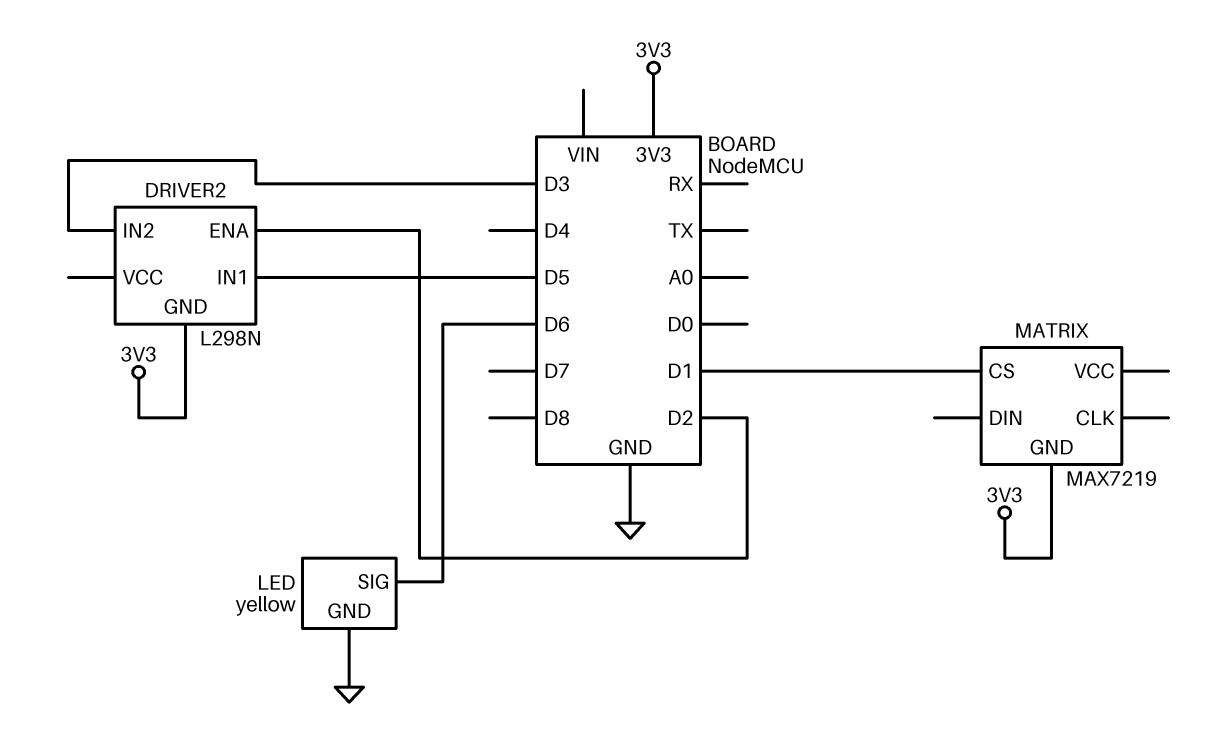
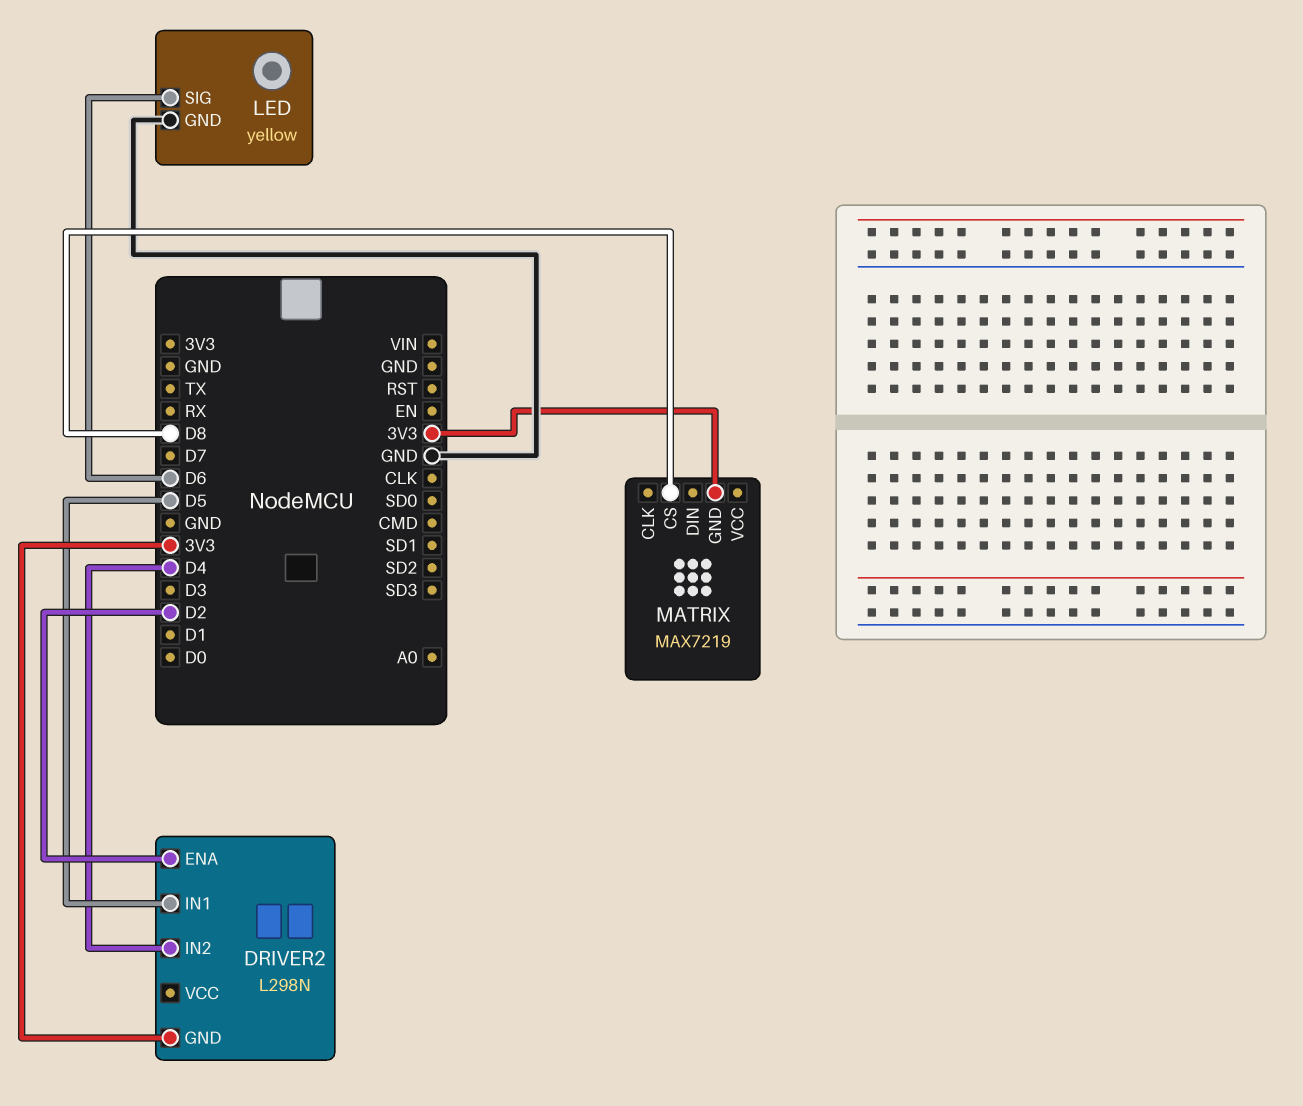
DRIVER2 pin IN2: D3 -> D4
MATRIX pin CS: D1 -> D8

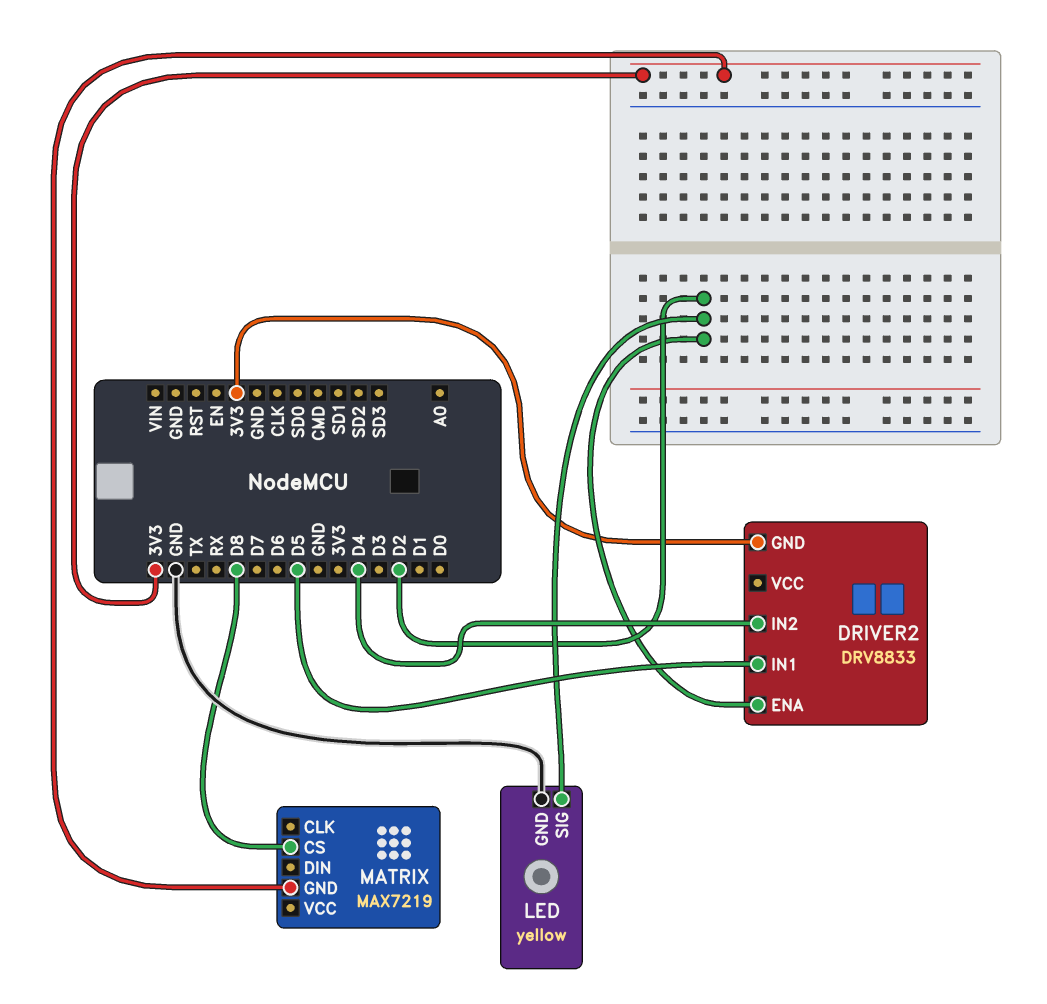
DRIVER2: L298N -> DRV8833
LED pin SIG: D6 -> D2

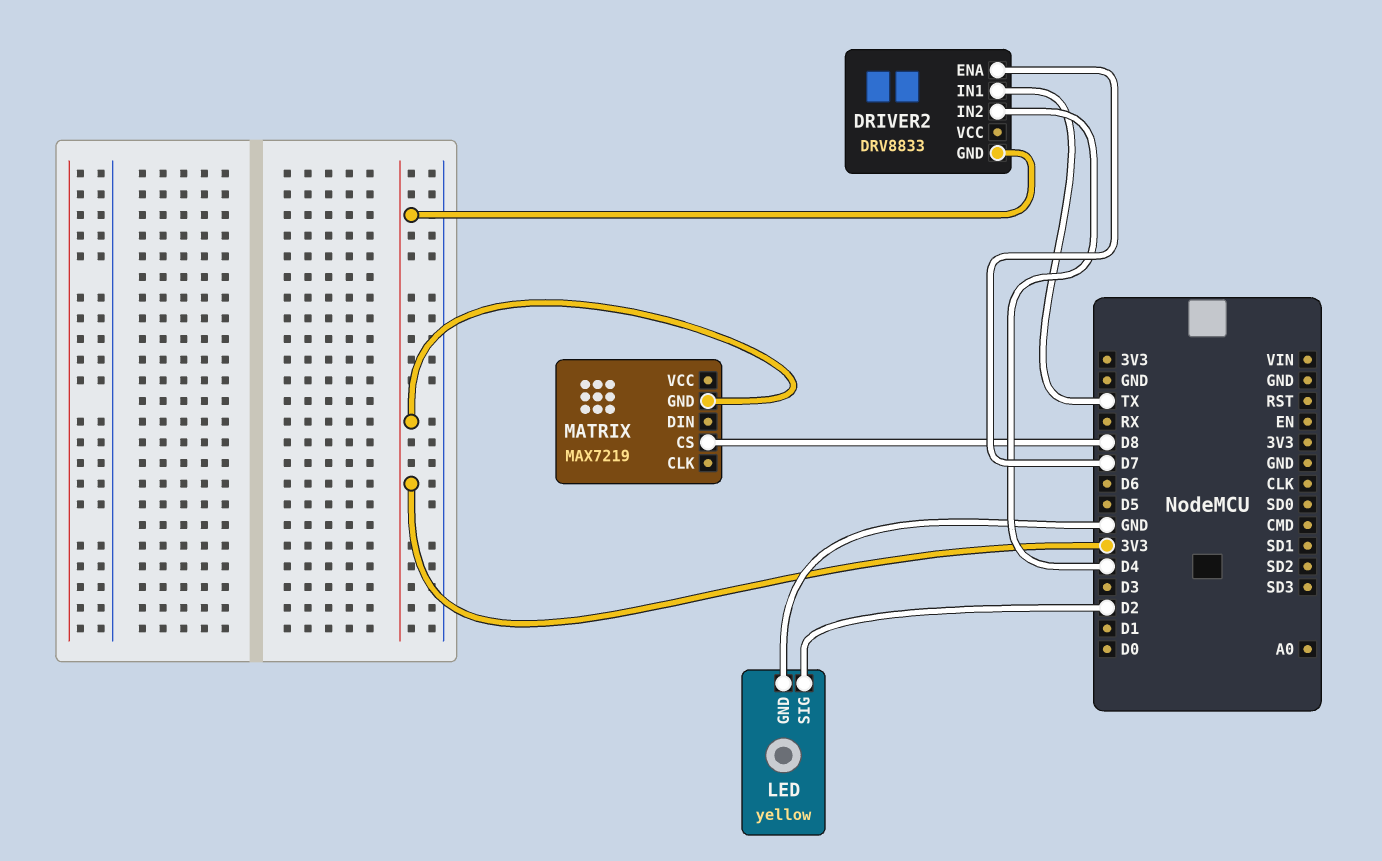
DRIVER2 pin ENA: D2 -> D7
DRIVER2 pin IN1: D5 -> TX

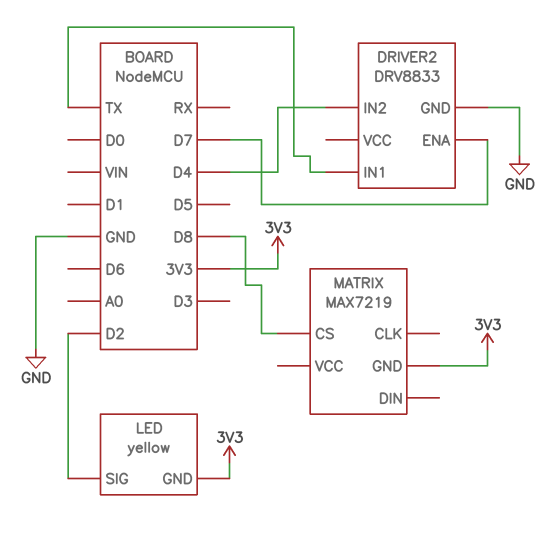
DRIVER2 pin GND: 3V3 -> GND
LED pin GND: GND -> 3V3

